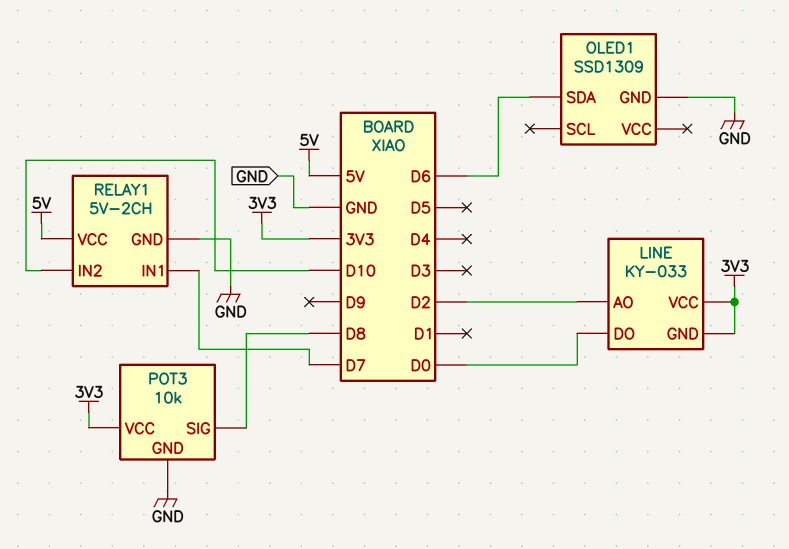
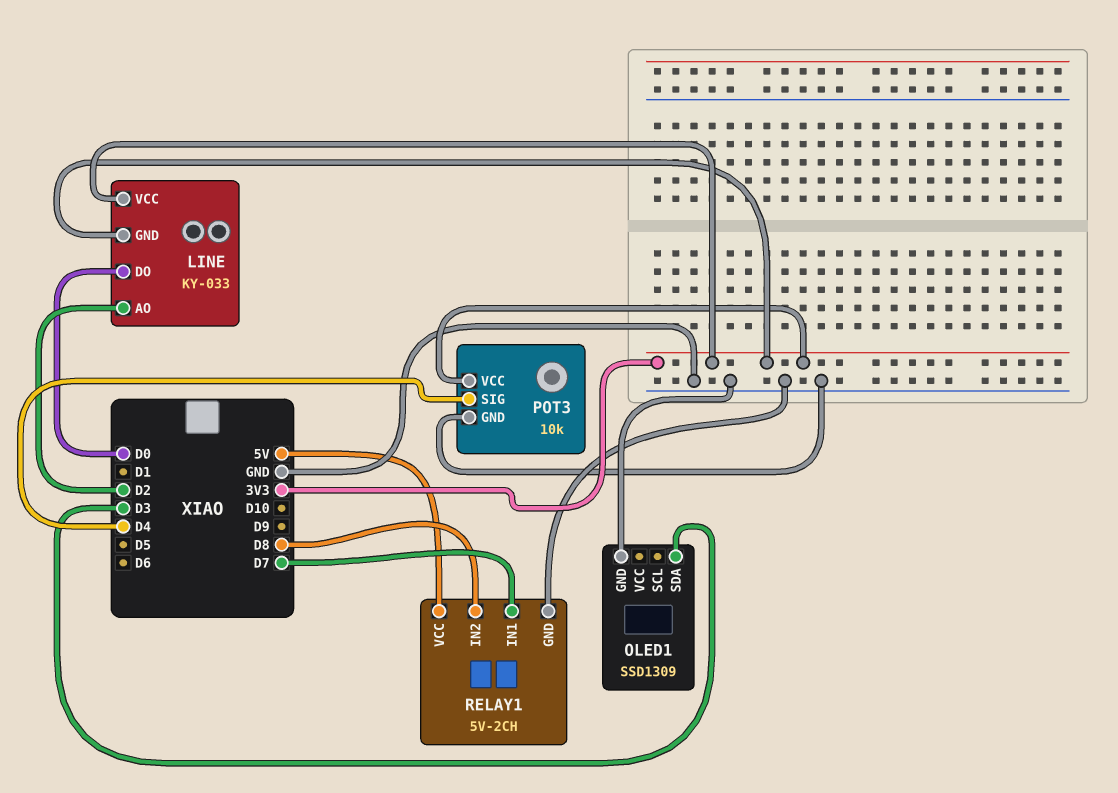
OLED1 pin SDA: D6 -> D3
POT3 pin SIG: D8 -> D4
RELAY1 pin IN2: D10 -> D8

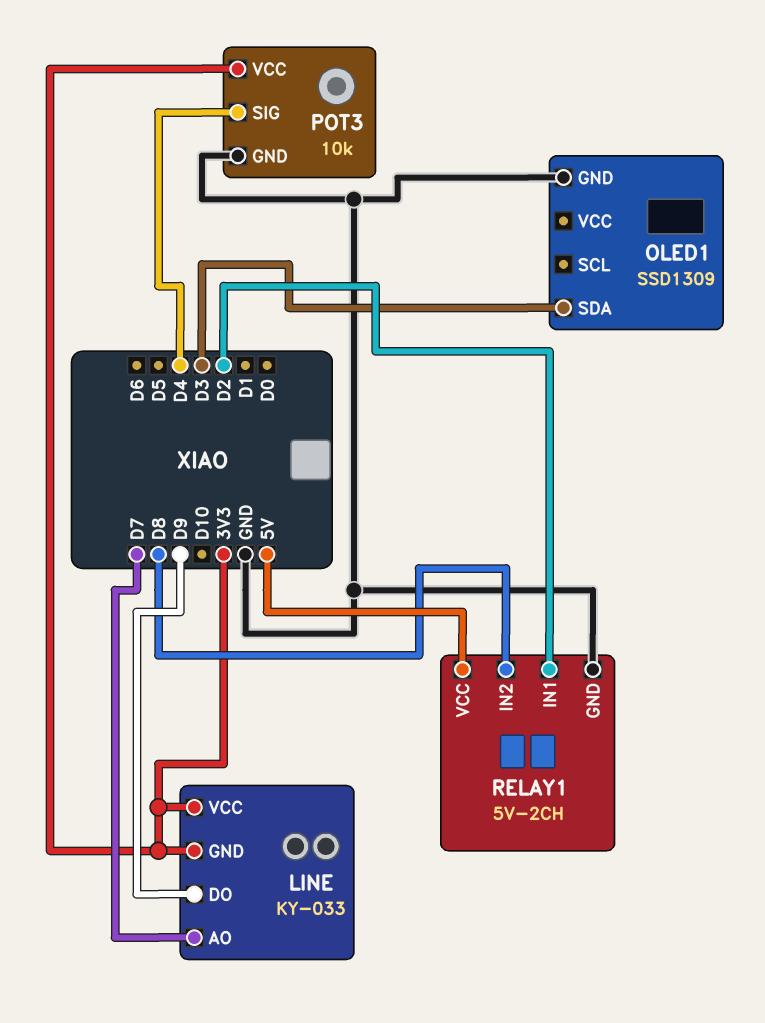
LINE pin AO: D2 -> D7
LINE pin DO: D0 -> D9
RELAY1 pin IN1: D7 -> D2

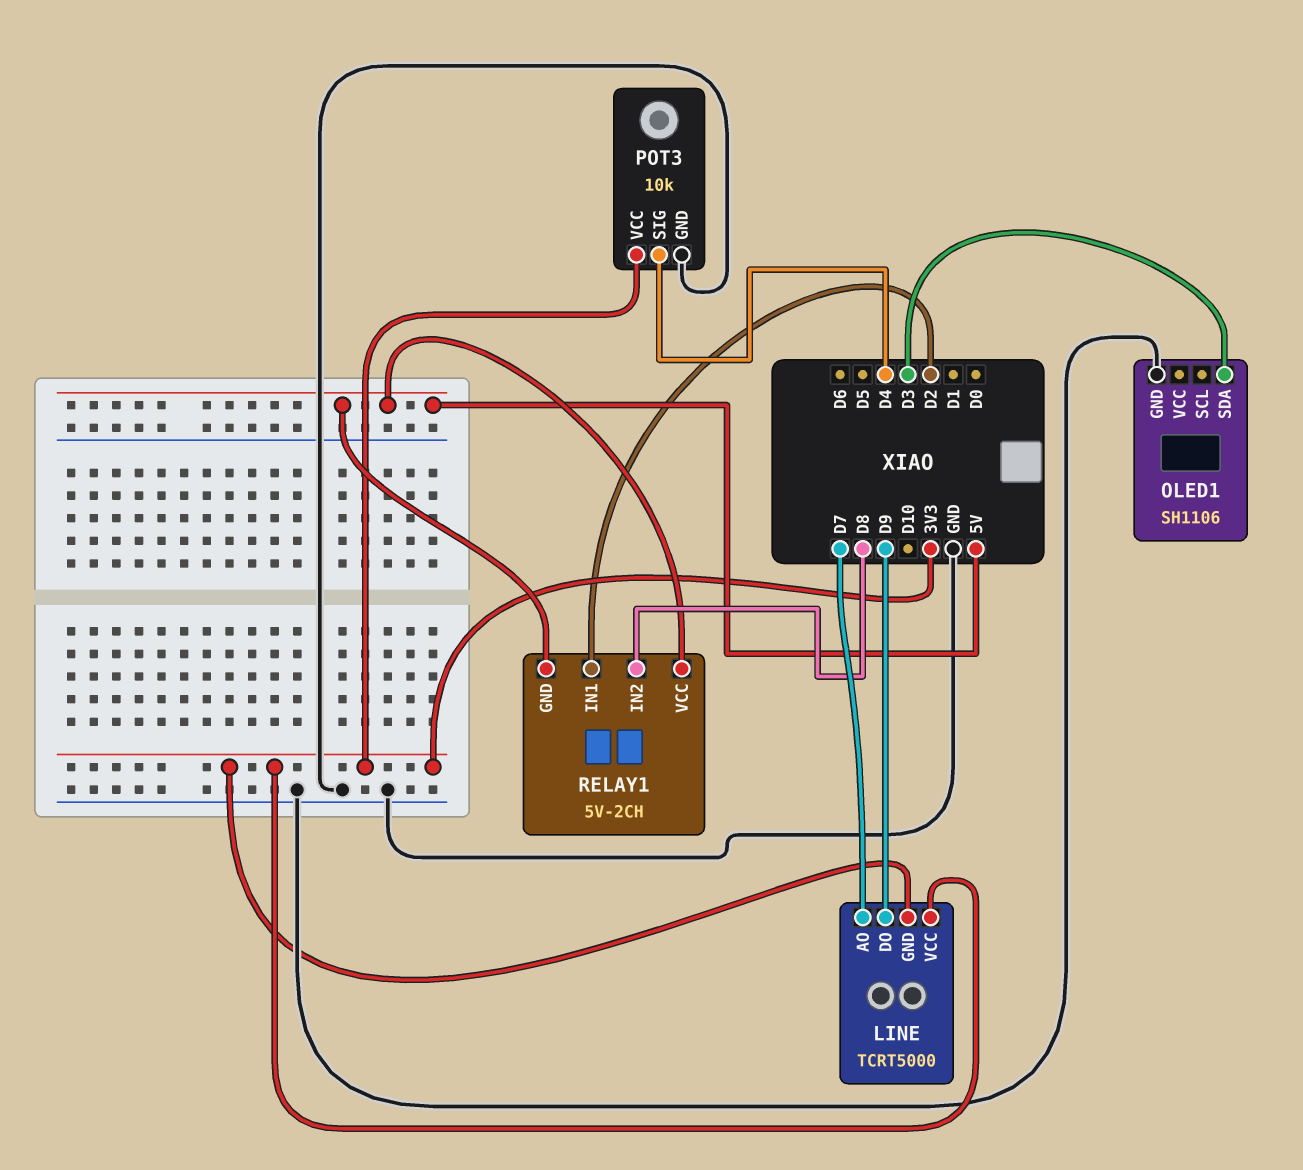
LINE: KY-033 -> TCRT5000
OLED1: SSD1309 -> SH1106
RELAY1 pin GND: GND -> 5V

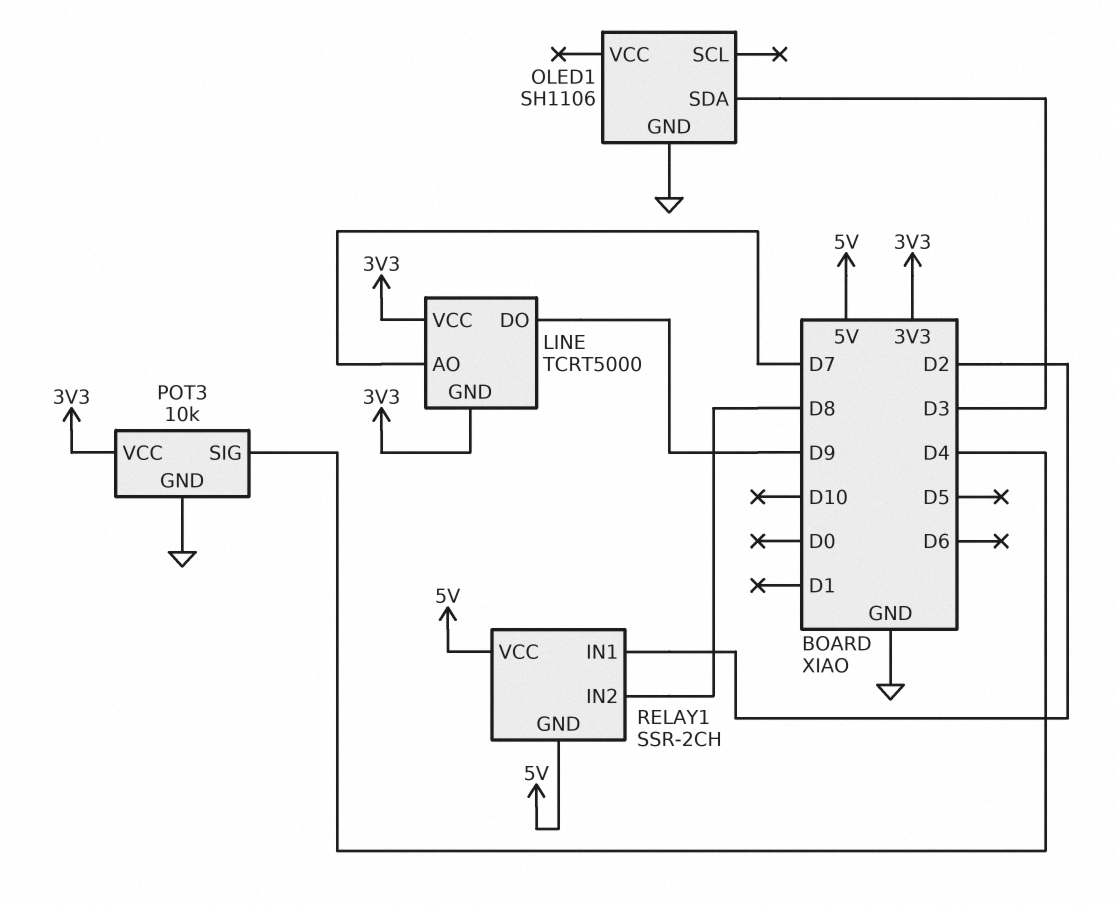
RELAY1: 5V-2CH -> SSR-2CH

